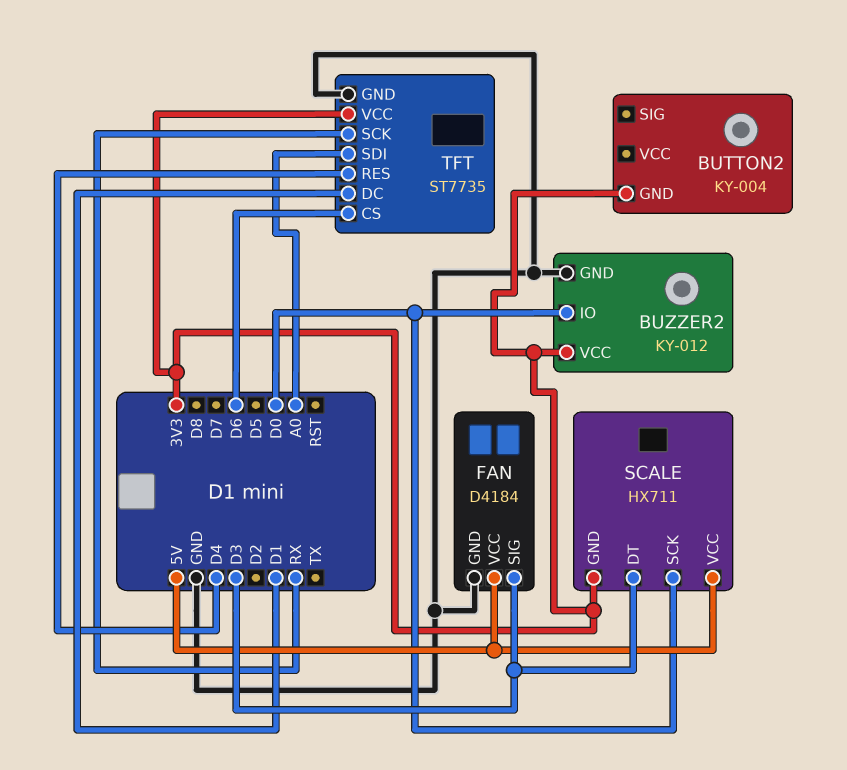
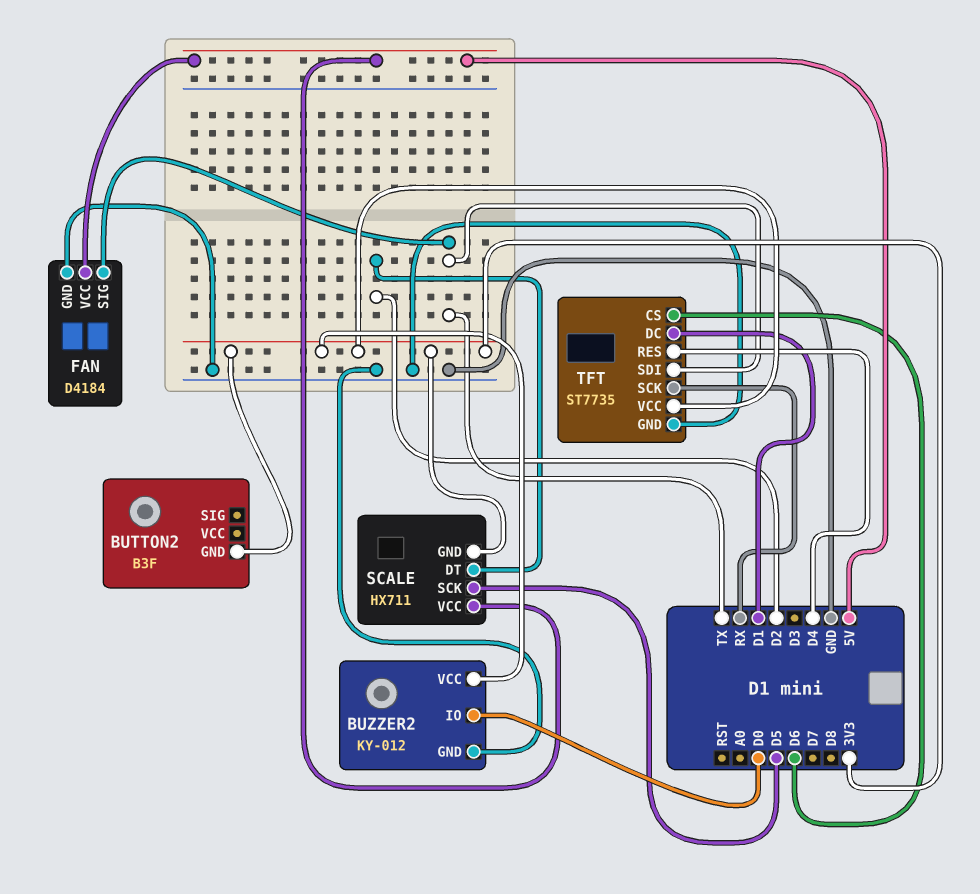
BUTTON2: KY-004 -> B3F
FAN pin SIG: D3 -> TX
SCALE pin DT: D3 -> D2
SCALE pin SCK: D0 -> D5
TFT pin SDI: A0 -> TX

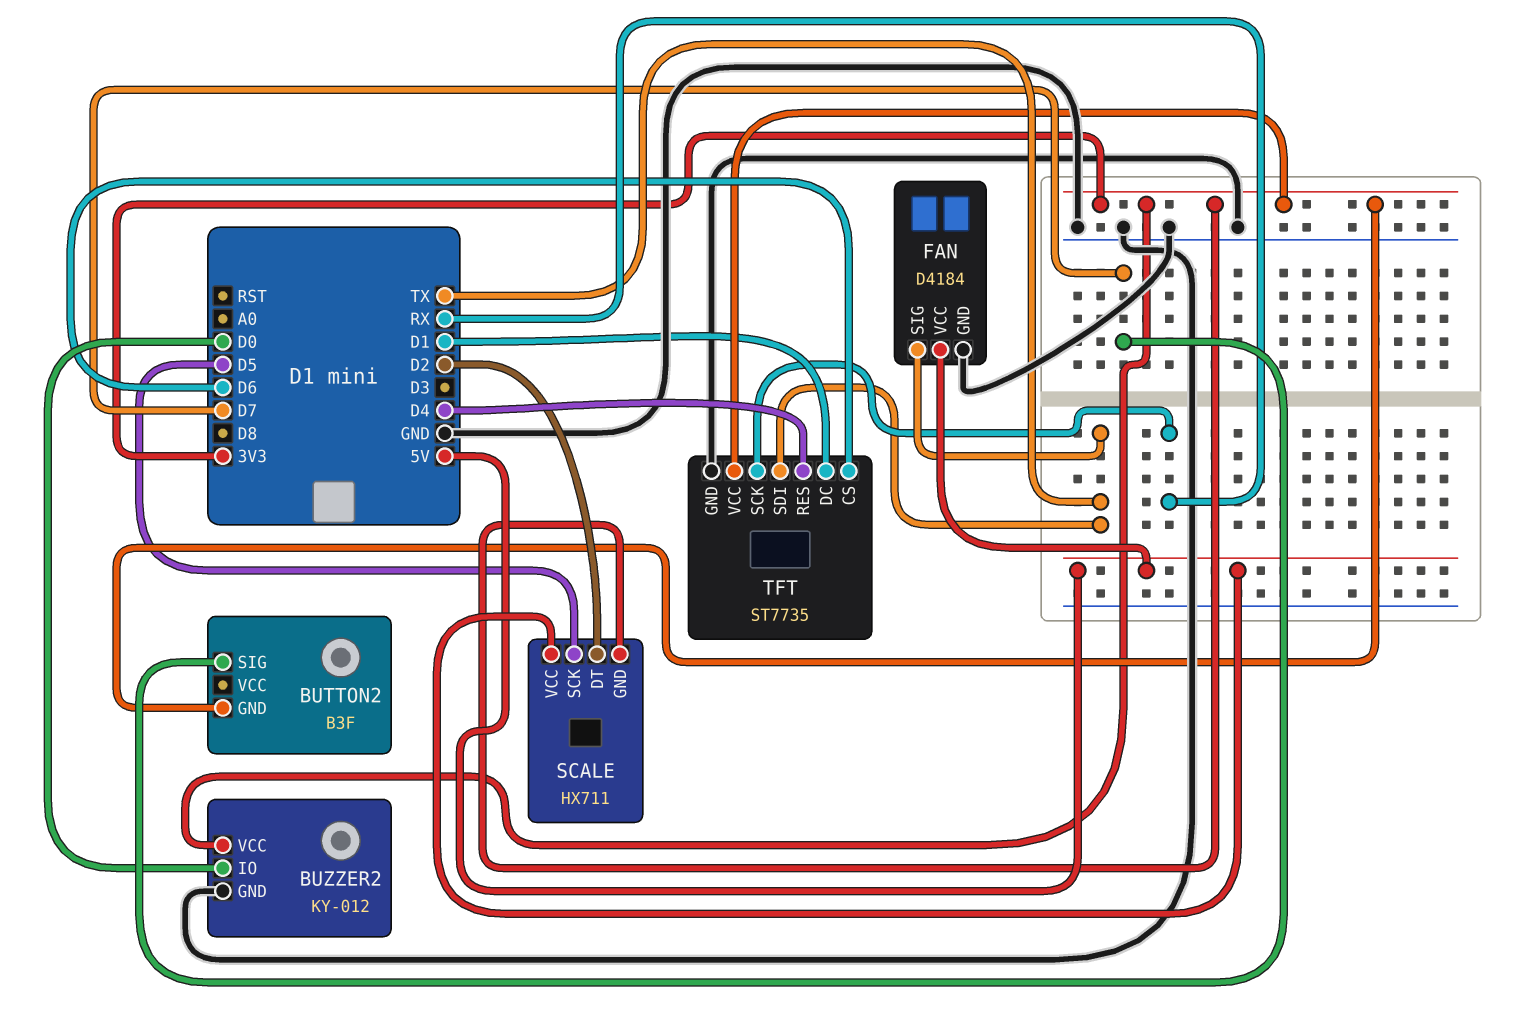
BUTTON2 pin SIG: none -> D7

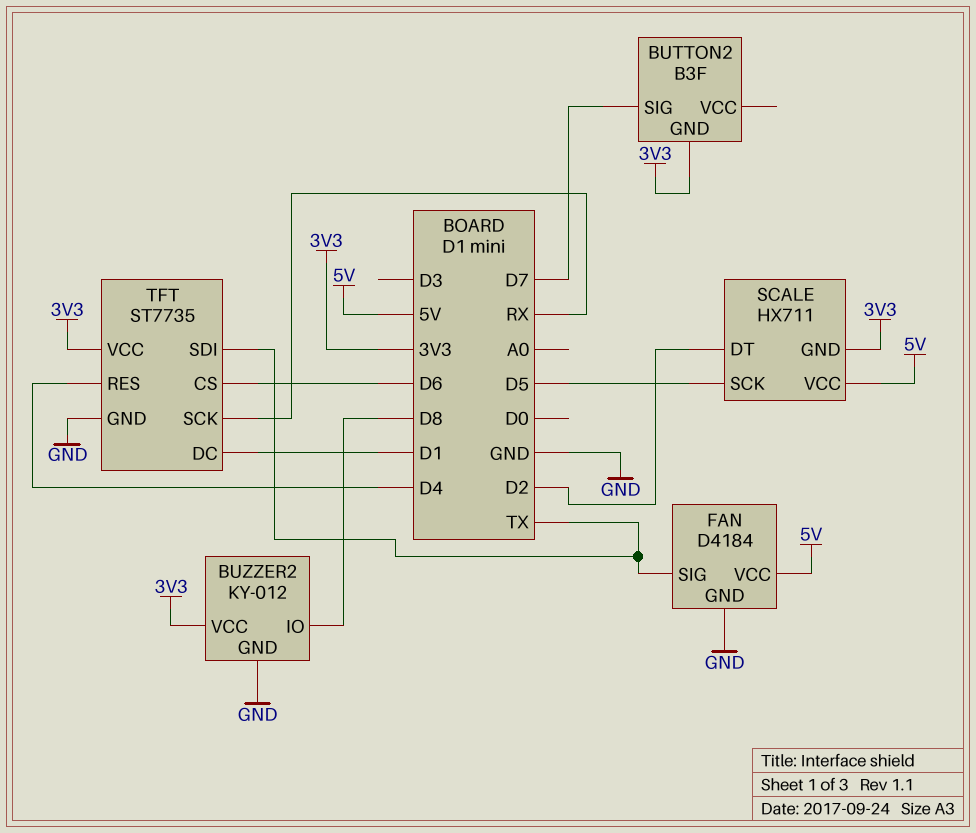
BUZZER2 pin IO: D0 -> D8

